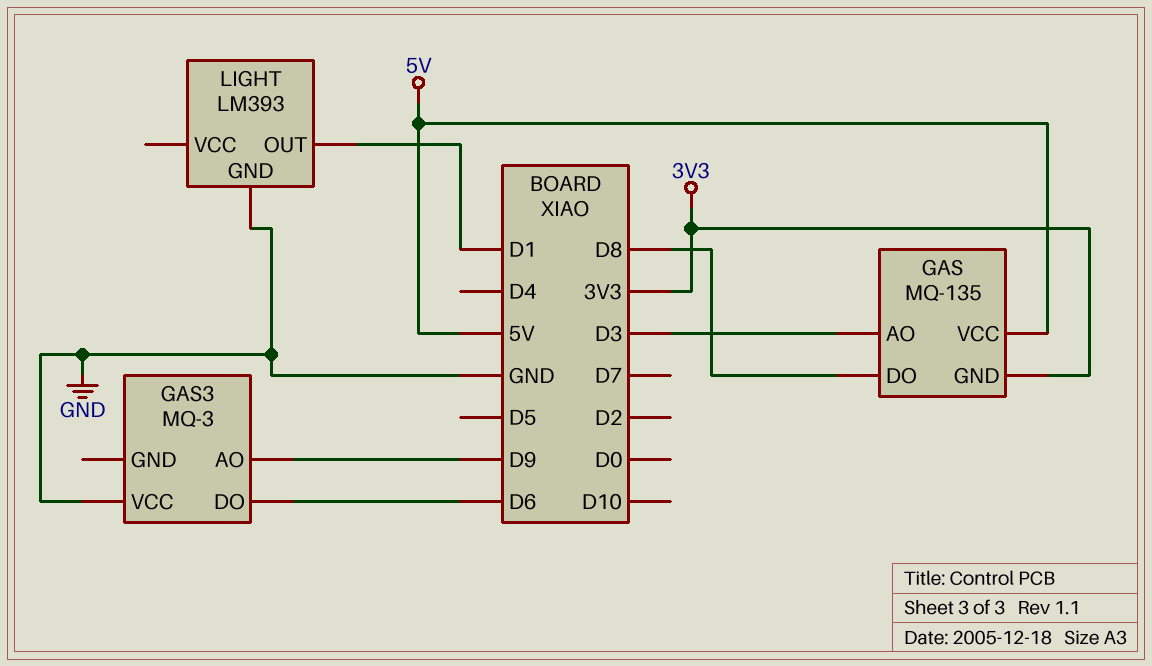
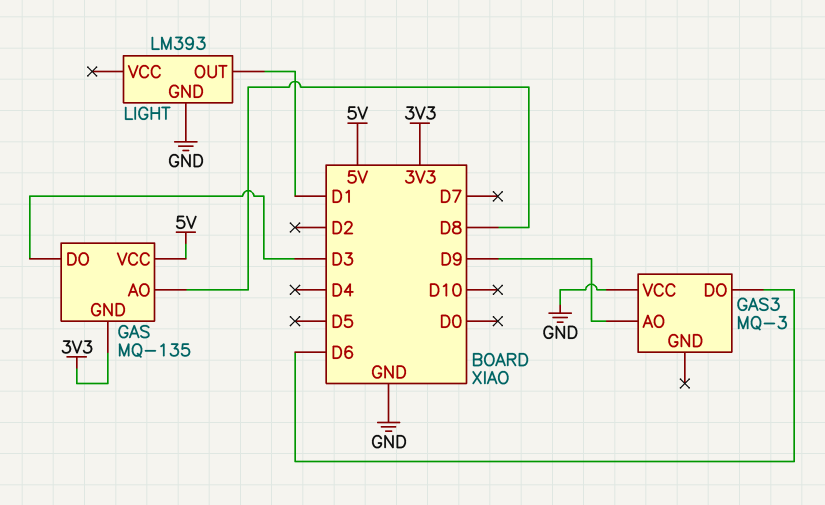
GAS pin AO: D3 -> D8
GAS pin DO: D8 -> D3

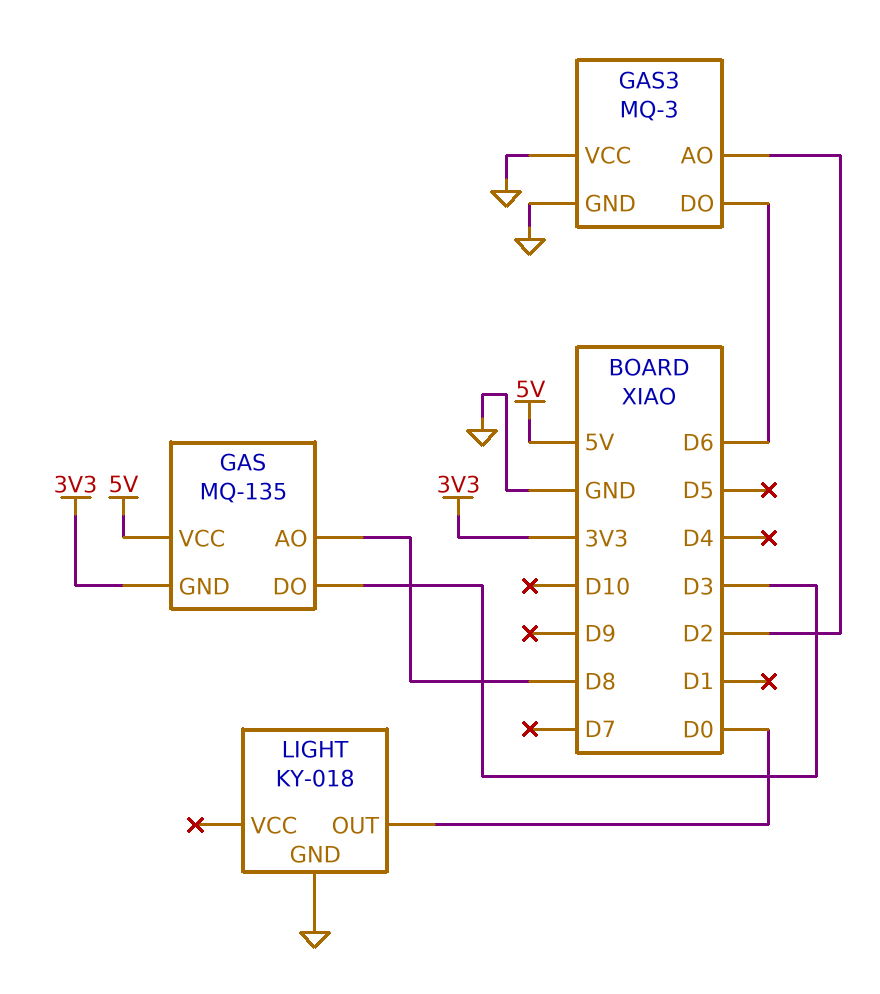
GAS3 pin AO: D9 -> D2
GAS3 pin GND: none -> GND
LIGHT: LM393 -> KY-018
LIGHT pin OUT: D1 -> D0

